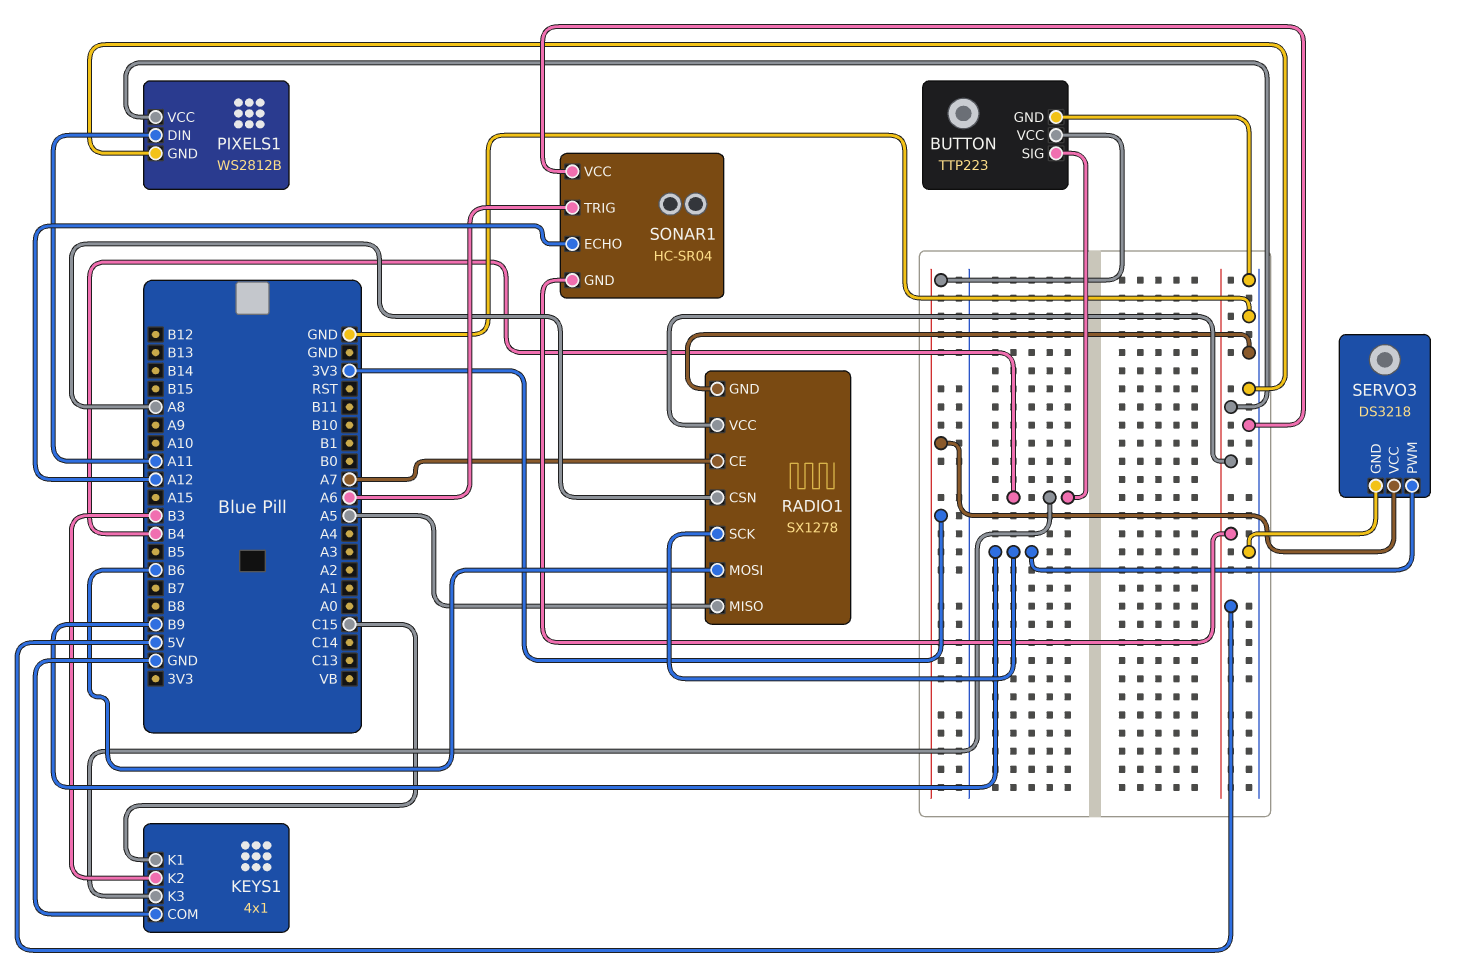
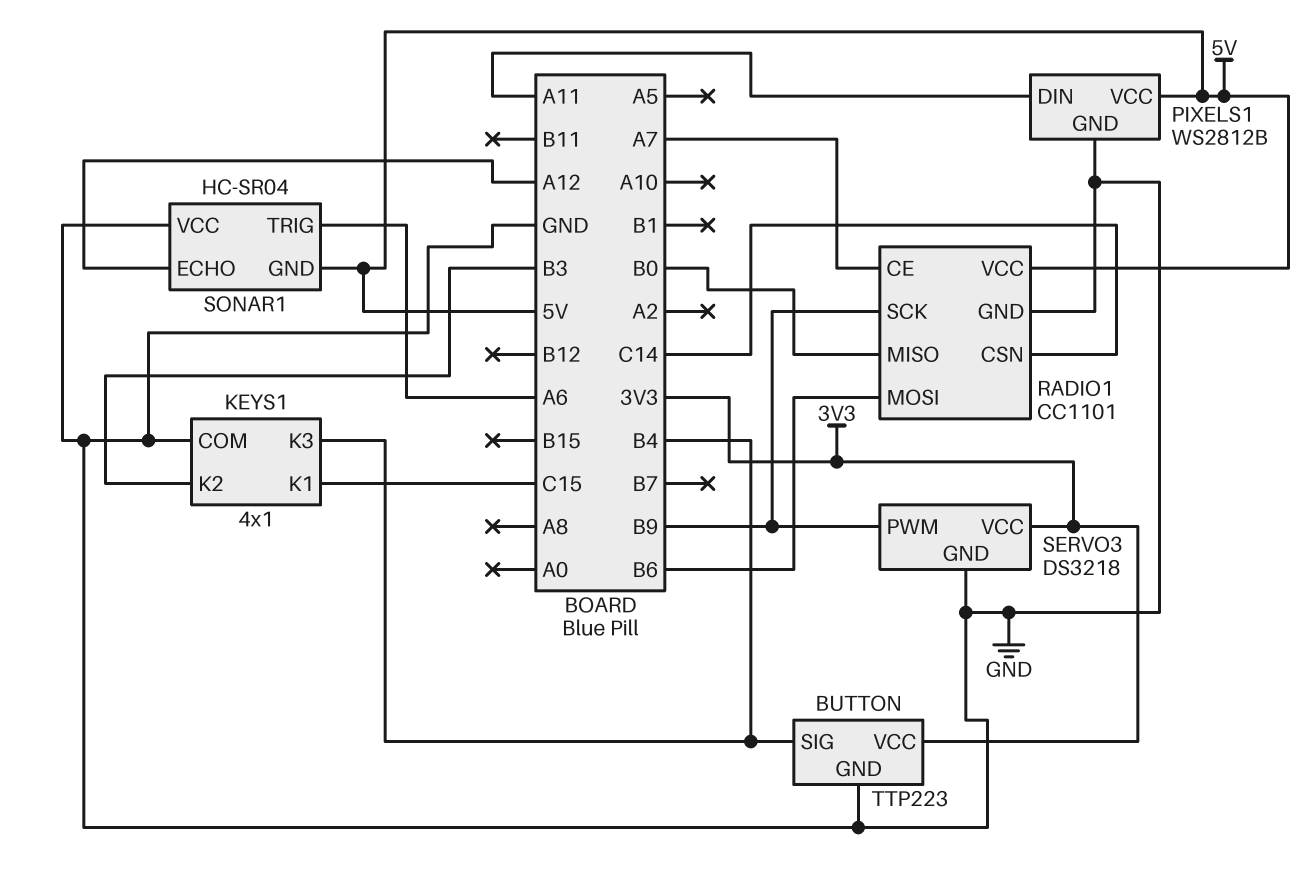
RADIO1: SX1278 -> CC1101
RADIO1 pin CSN: A8 -> C14
RADIO1 pin MISO: A5 -> B0

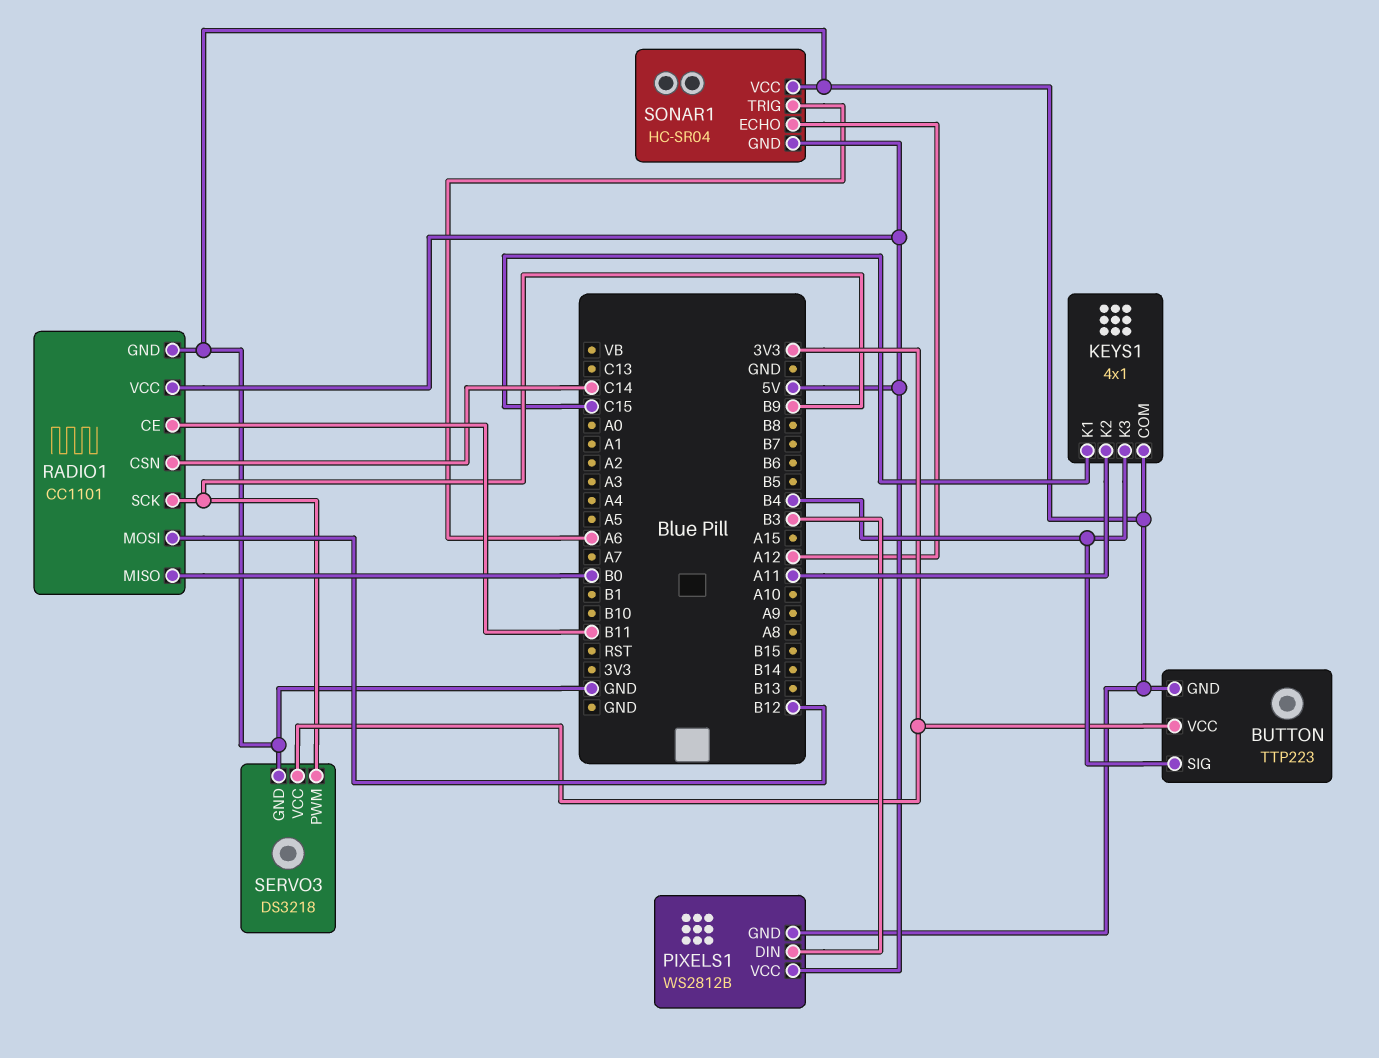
KEYS1 pin K2: B3 -> A11
PIXELS1 pin DIN: A11 -> B3
RADIO1 pin CE: A7 -> B11
RADIO1 pin MOSI: B6 -> B12

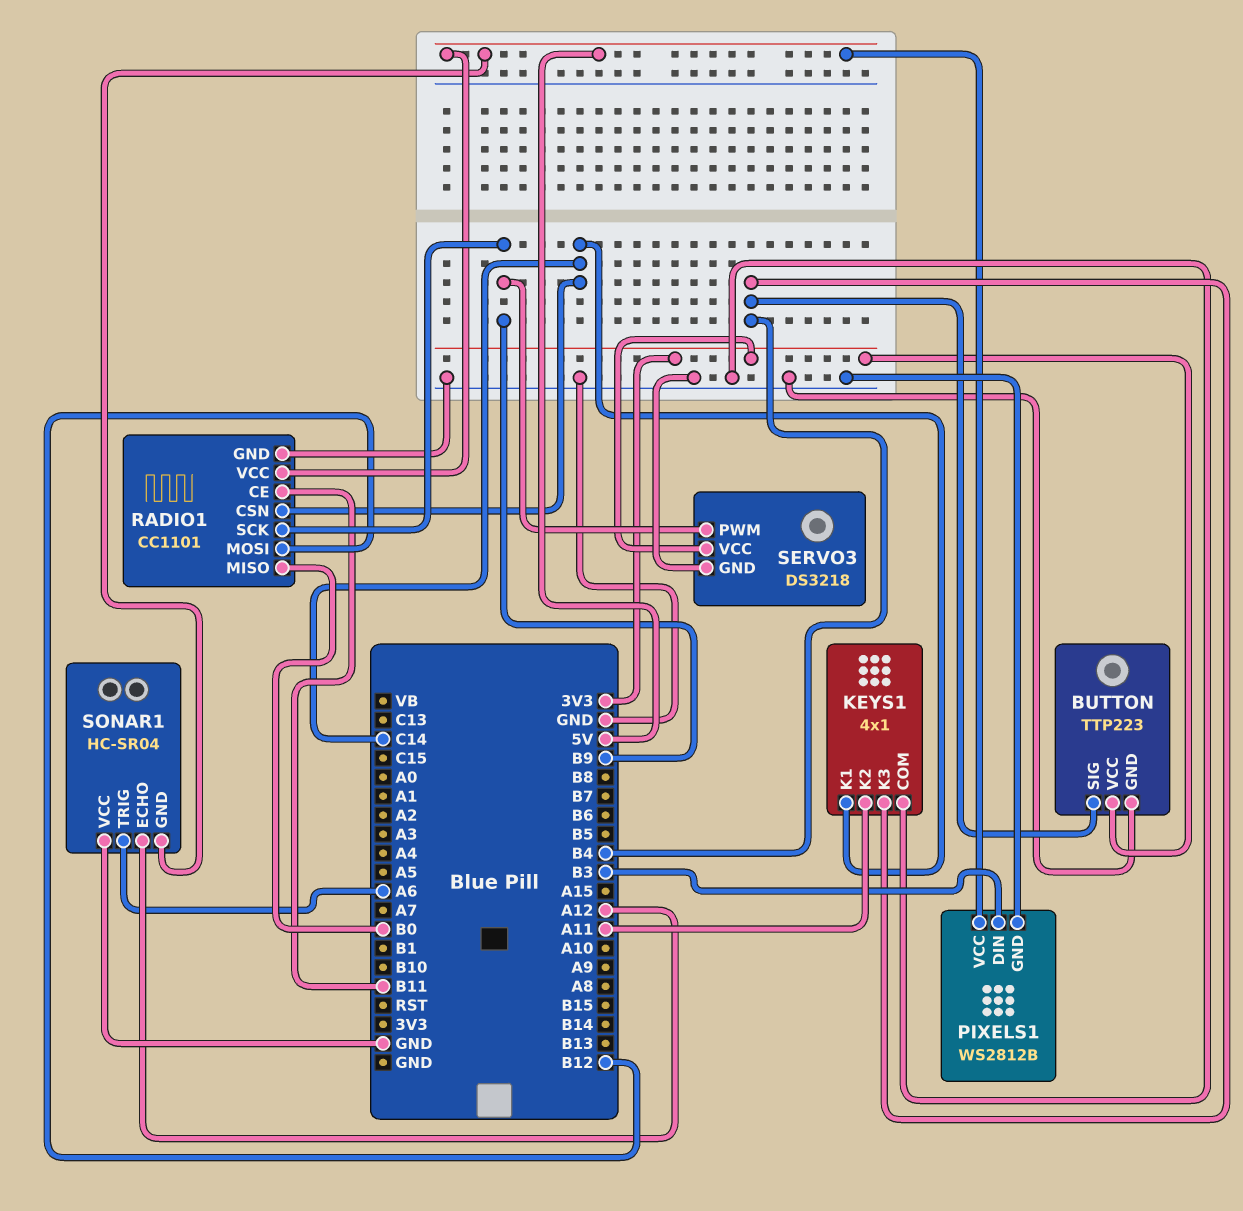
KEYS1 pin K1: C15 -> C14

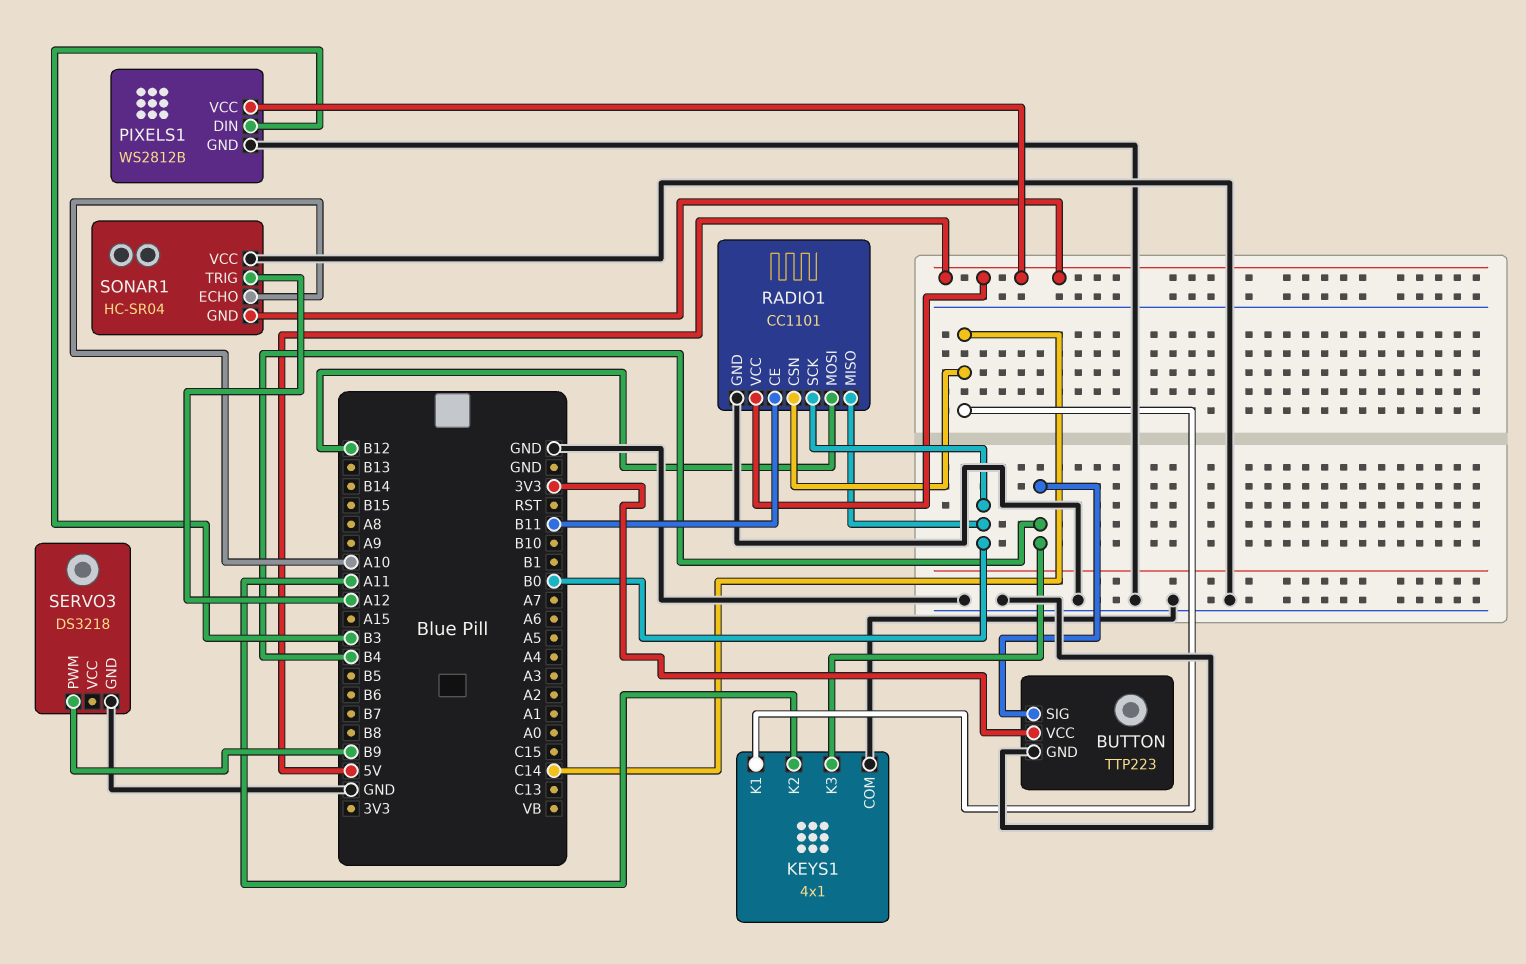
RADIO1 pin SCK: B9 -> B0
SERVO3 pin VCC: 3V3 -> none
SONAR1 pin ECHO: A12 -> A10
SONAR1 pin TRIG: A6 -> A12

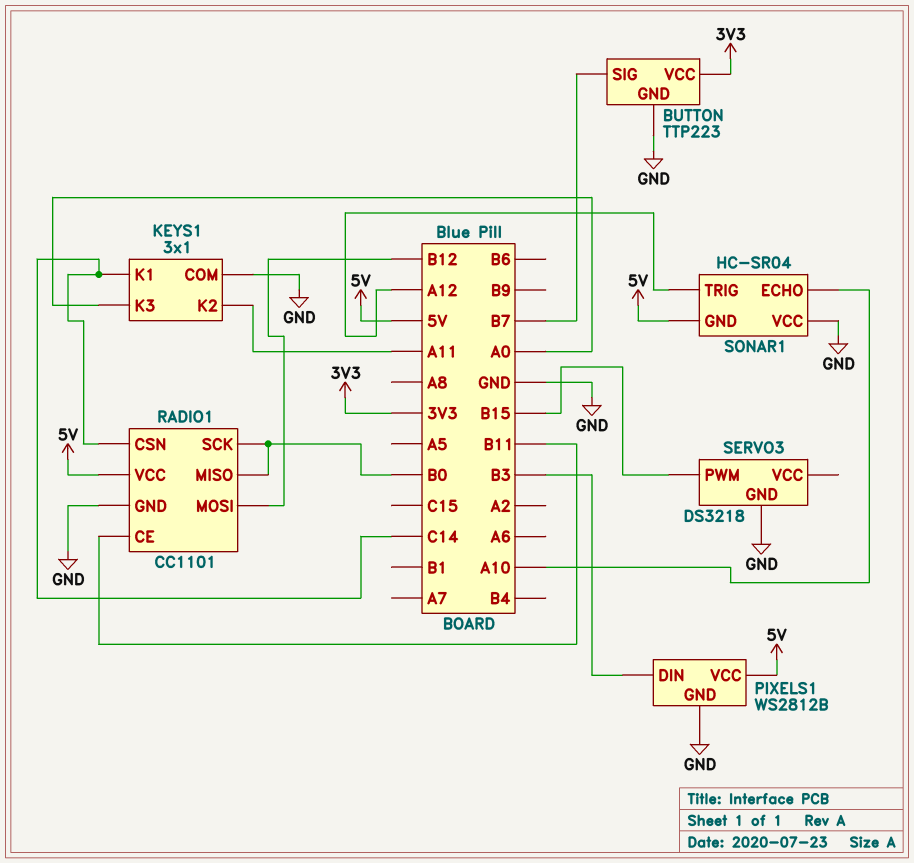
BUTTON pin SIG: B4 -> B7
KEYS1: 4x1 -> 3x1
KEYS1 pin K3: B4 -> A0
SERVO3 pin PWM: B9 -> B15

